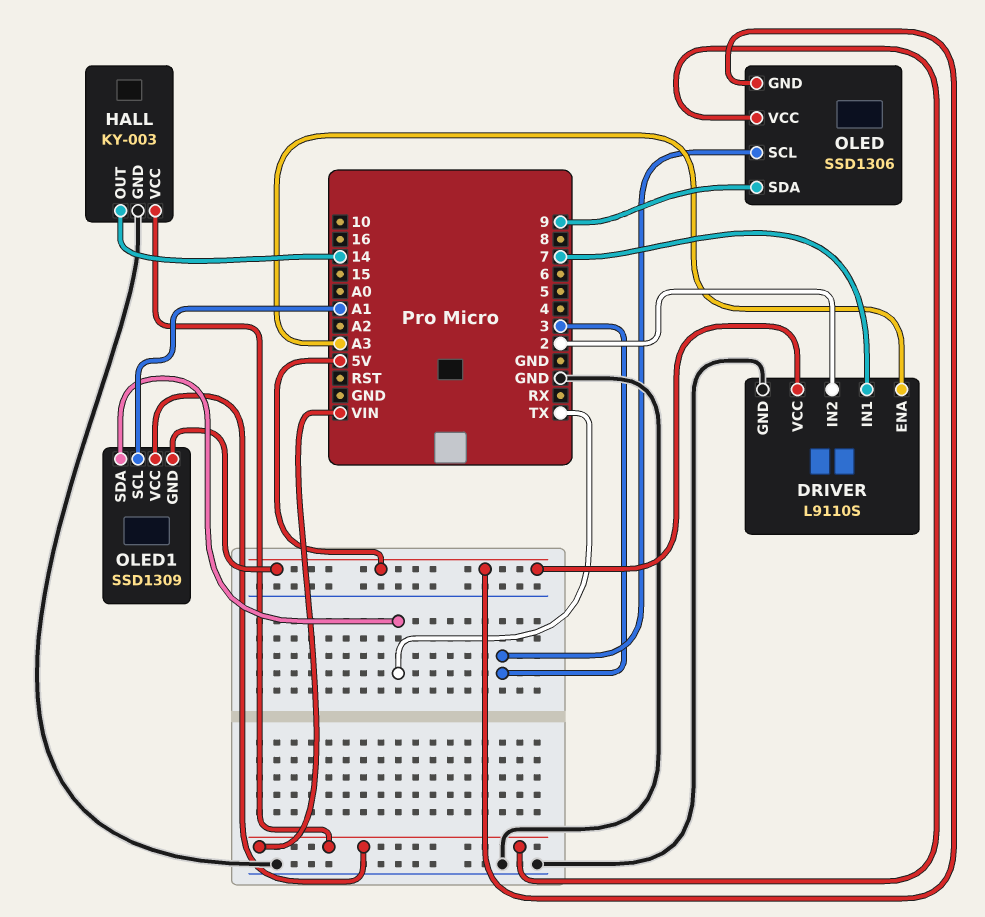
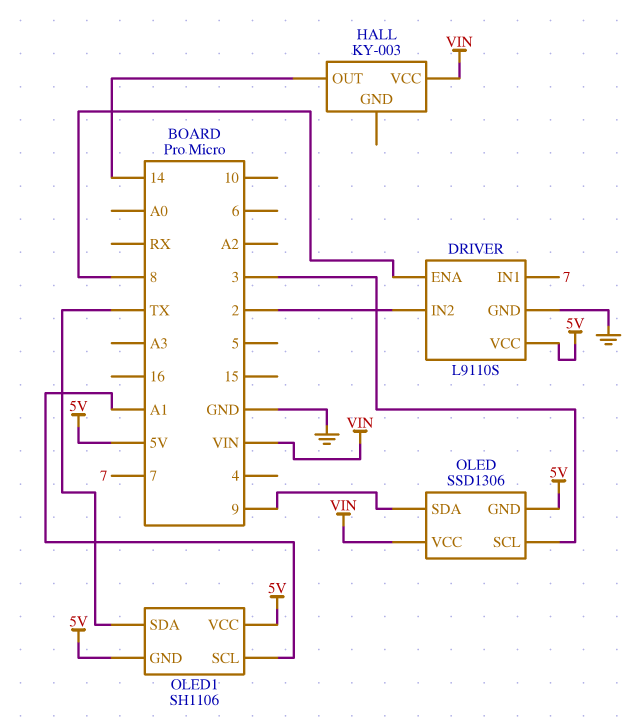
DRIVER pin ENA: A3 -> 8
HALL pin GND: GND -> none
OLED1: SSD1309 -> SH1106
OLED1 pin VCC: VIN -> 5V

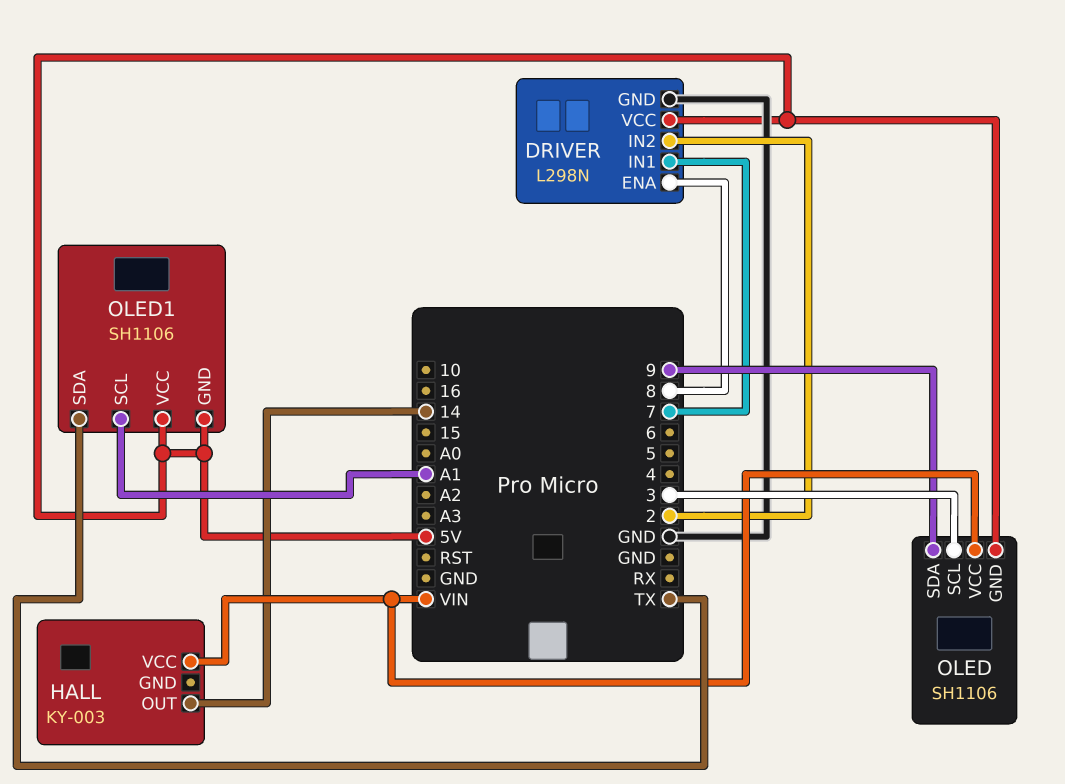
DRIVER: L9110S -> L298N
OLED: SSD1306 -> SH1106

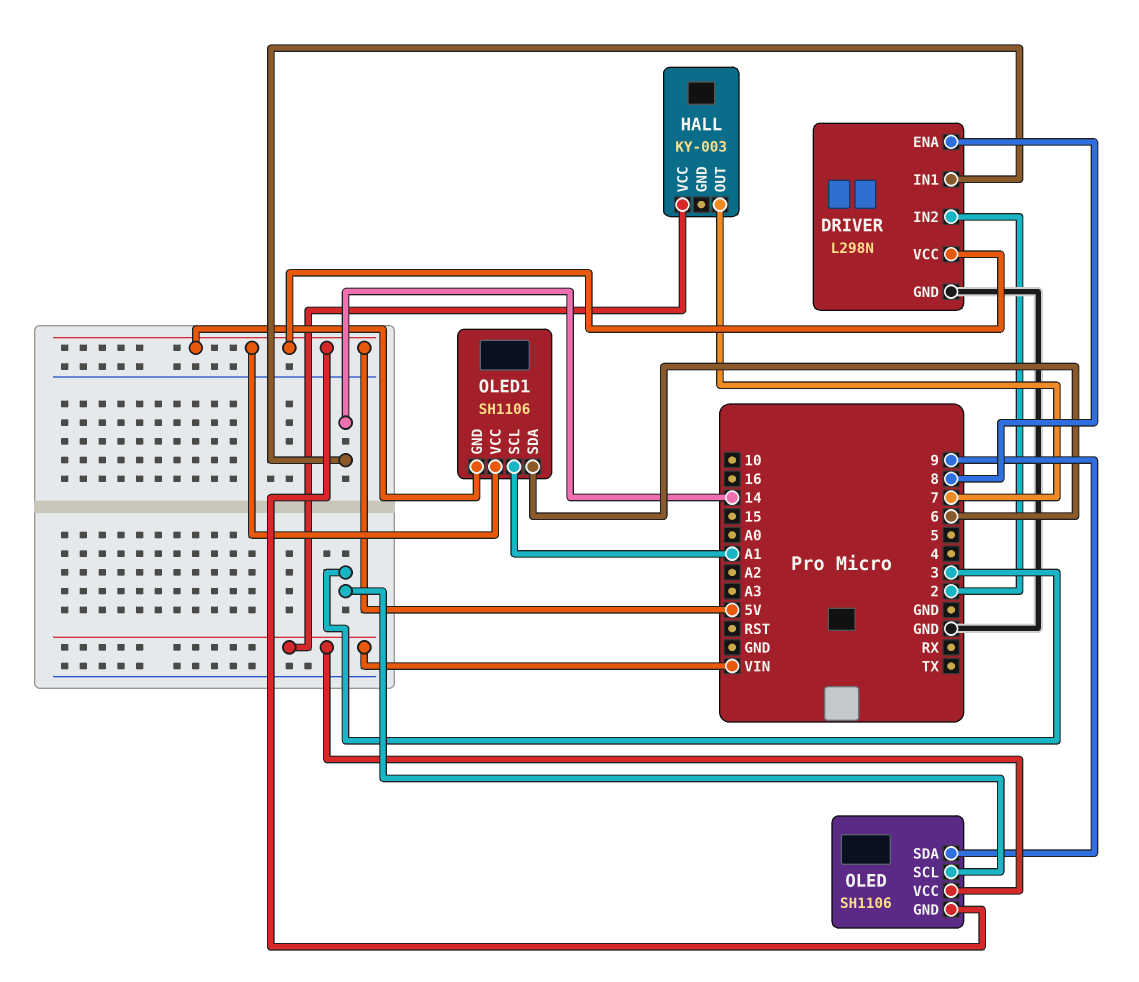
DRIVER pin IN1: 7 -> 14
HALL pin OUT: 14 -> 7
OLED1 pin SDA: TX -> 6

